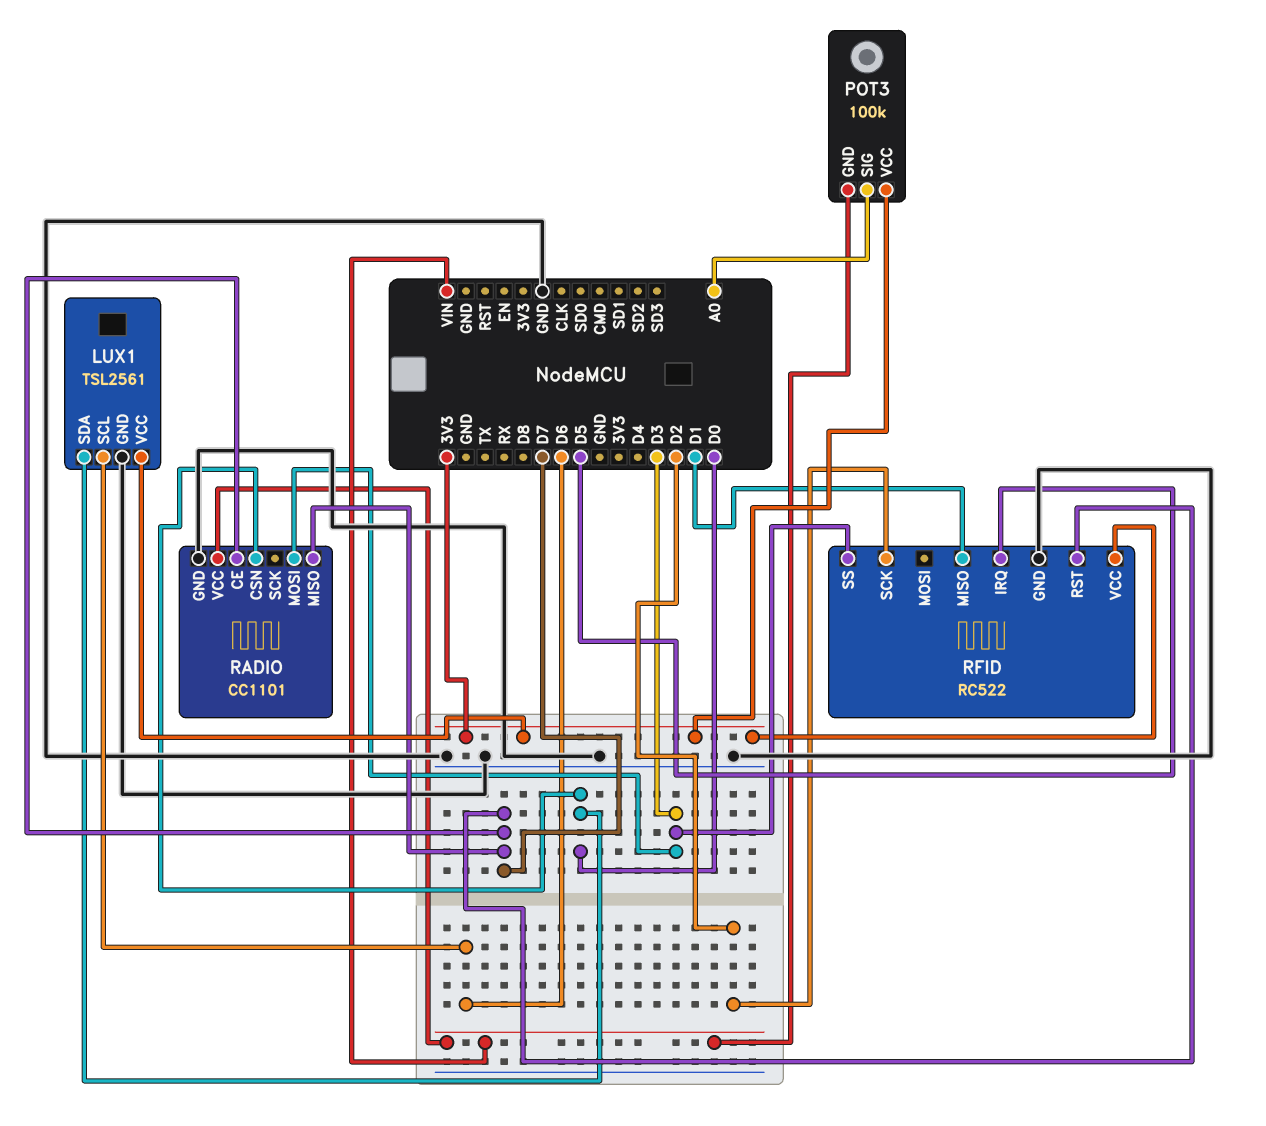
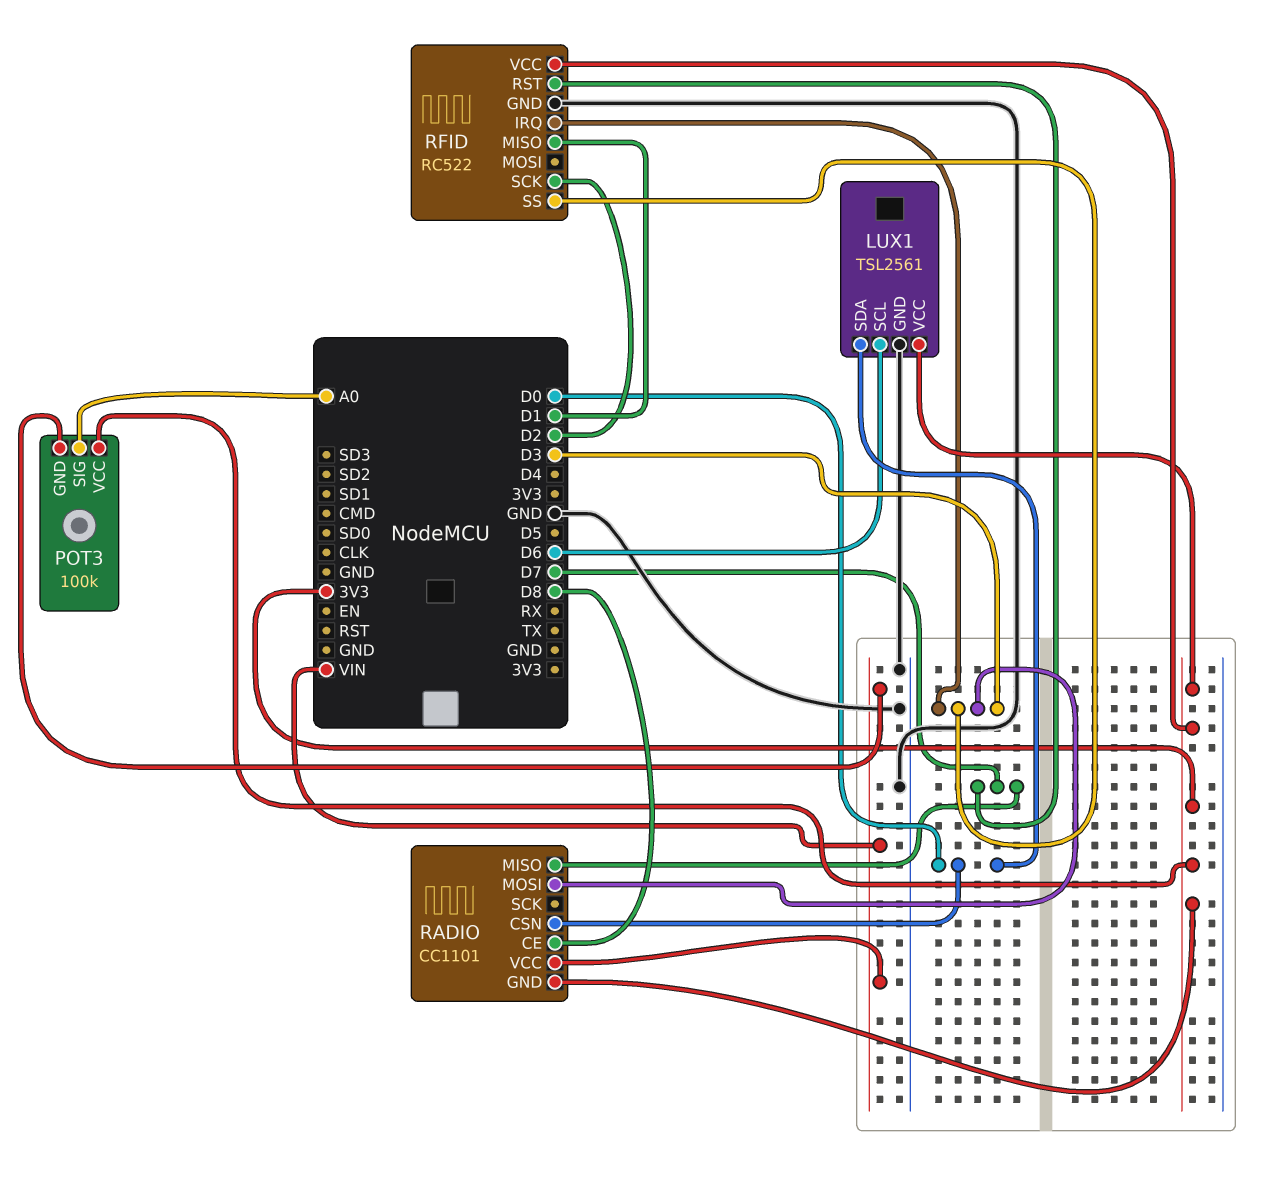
RADIO pin CE: D7 -> D8
RADIO pin GND: GND -> 3V3
RFID pin IRQ: D5 -> D3

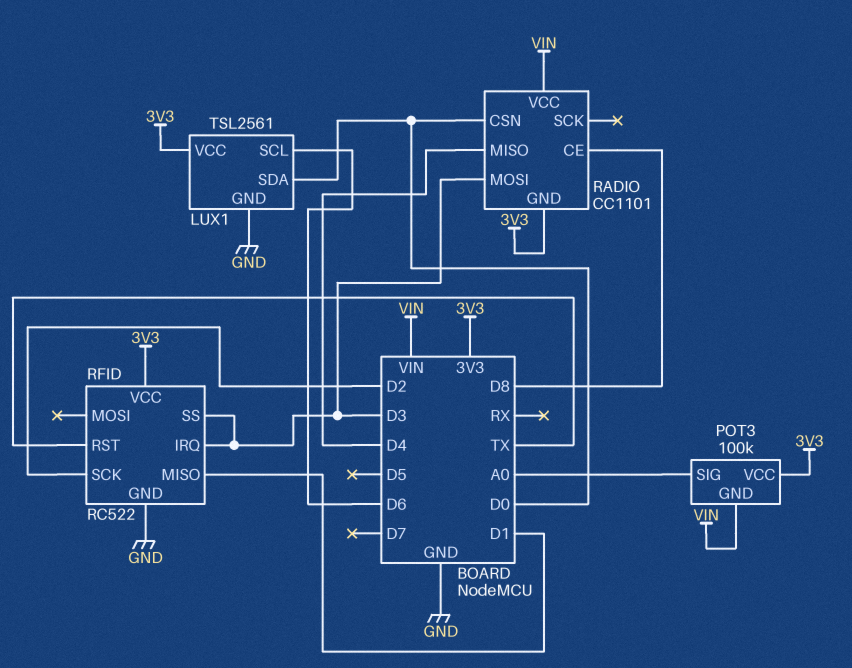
RADIO pin MISO: D7 -> D4
RFID pin RST: D7 -> TX

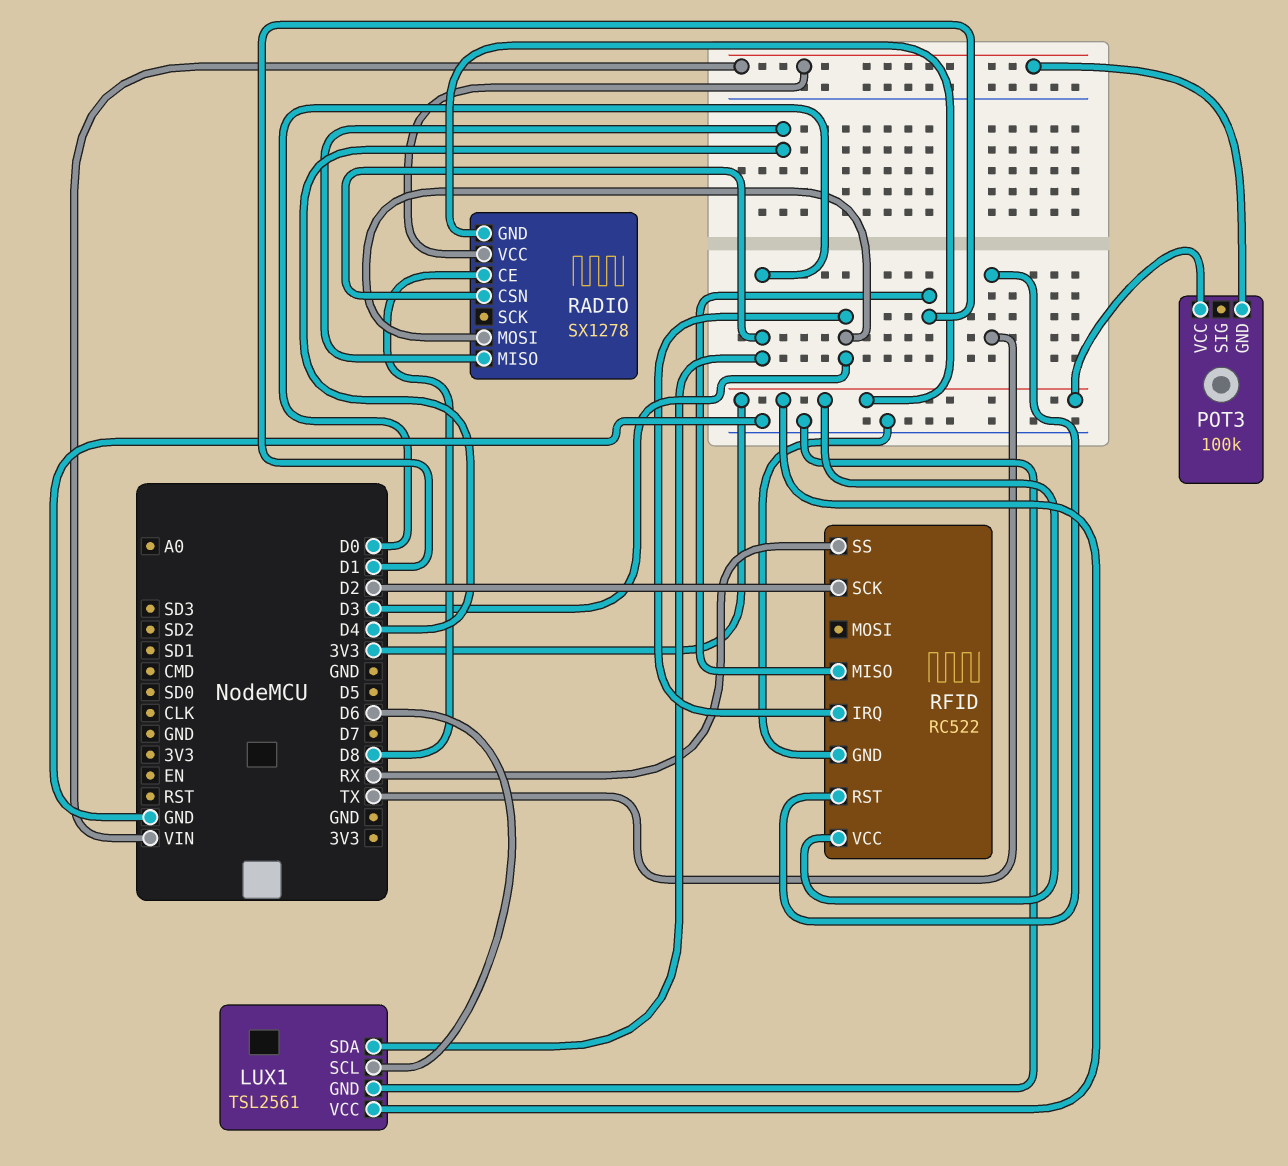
POT3 pin SIG: A0 -> none
RADIO: CC1101 -> SX1278
RFID pin SS: D3 -> RX

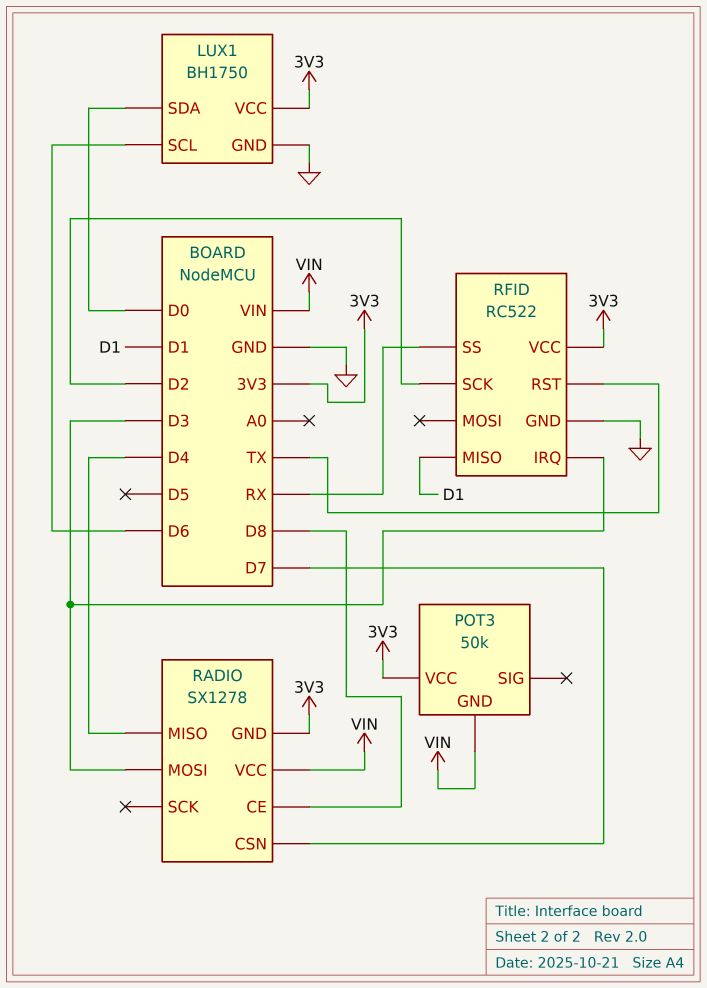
LUX1: TSL2561 -> BH1750
POT3: 100k -> 50k
RADIO pin CSN: D0 -> D7

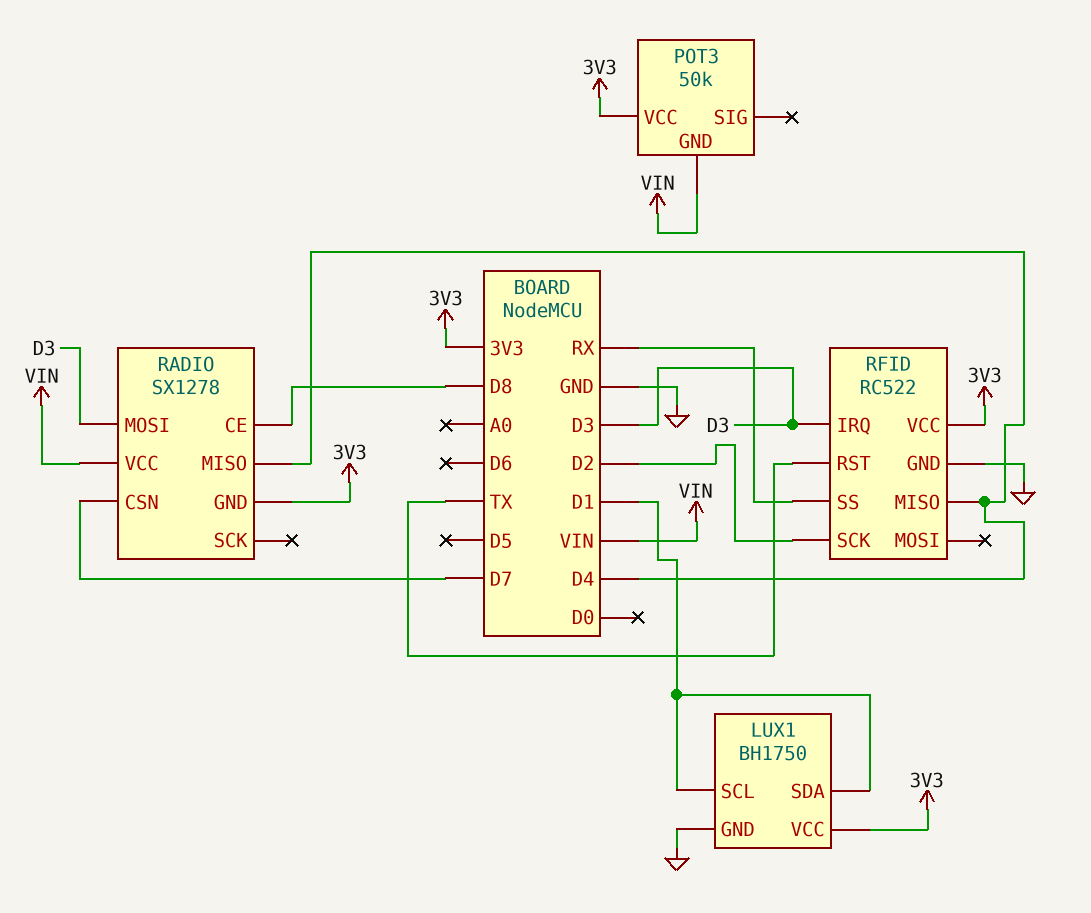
LUX1 pin SCL: D6 -> D1
LUX1 pin SDA: D0 -> D1
RFID pin MISO: D1 -> D4

